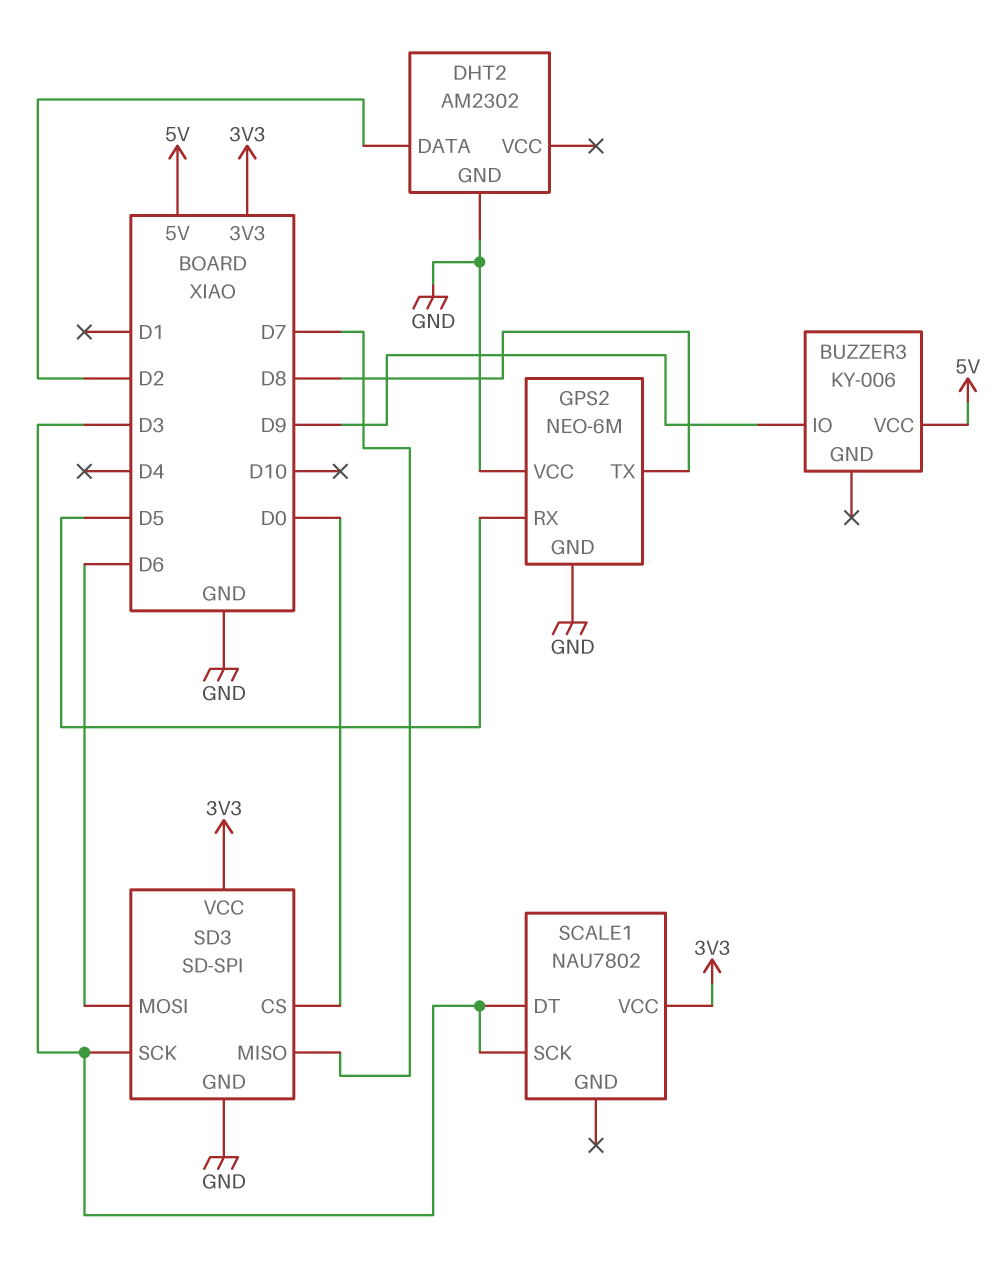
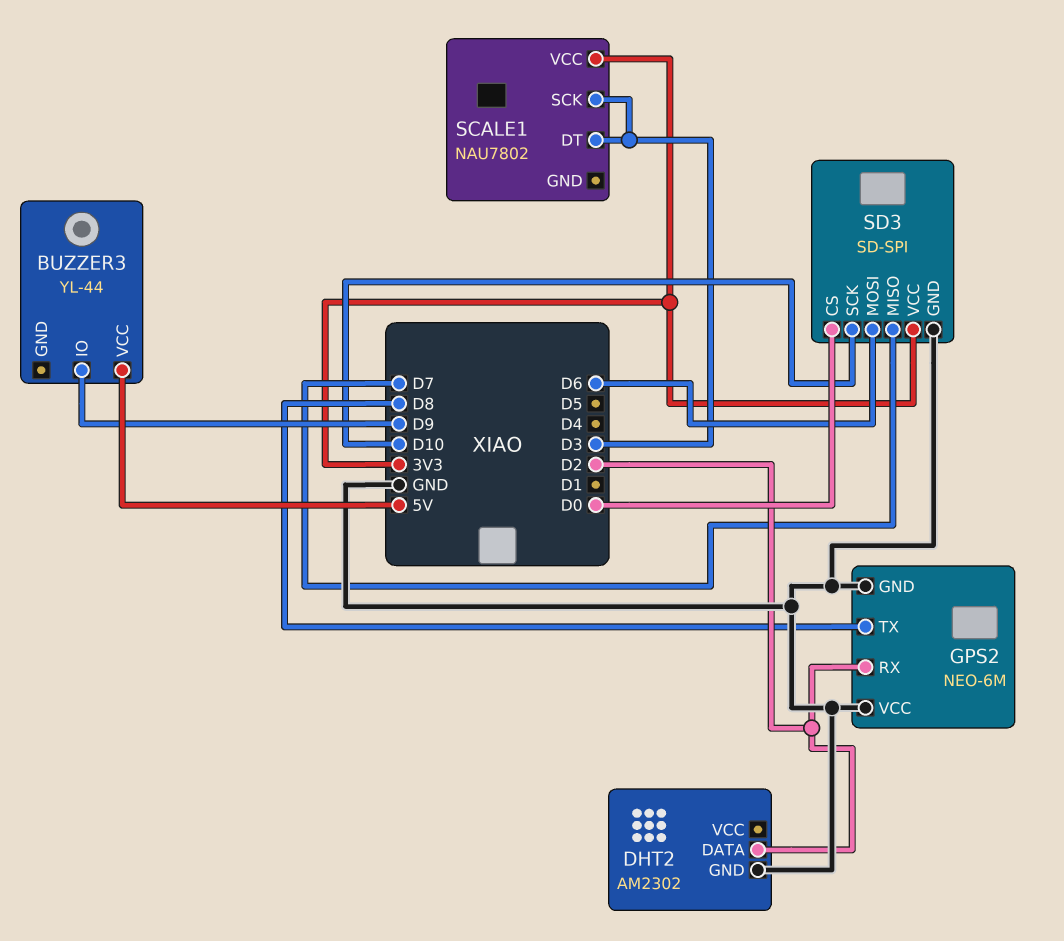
BUZZER3: KY-006 -> YL-44
GPS2 pin RX: D5 -> D2
SD3 pin SCK: D3 -> D10

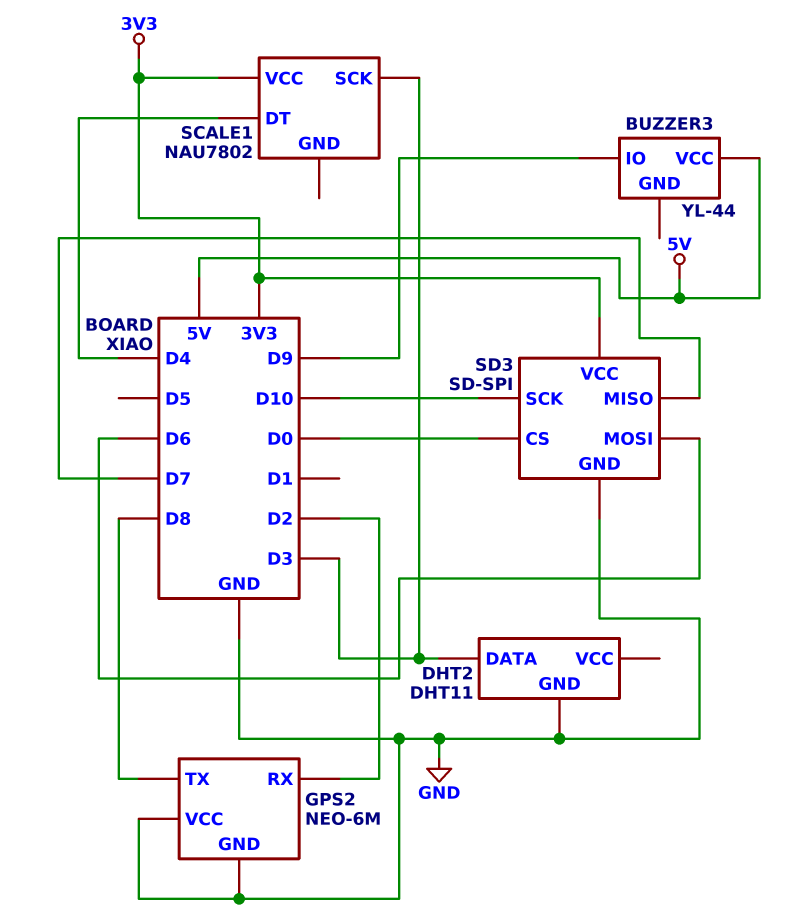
DHT2: AM2302 -> DHT11
DHT2 pin DATA: D2 -> D3
SCALE1 pin DT: D3 -> D4

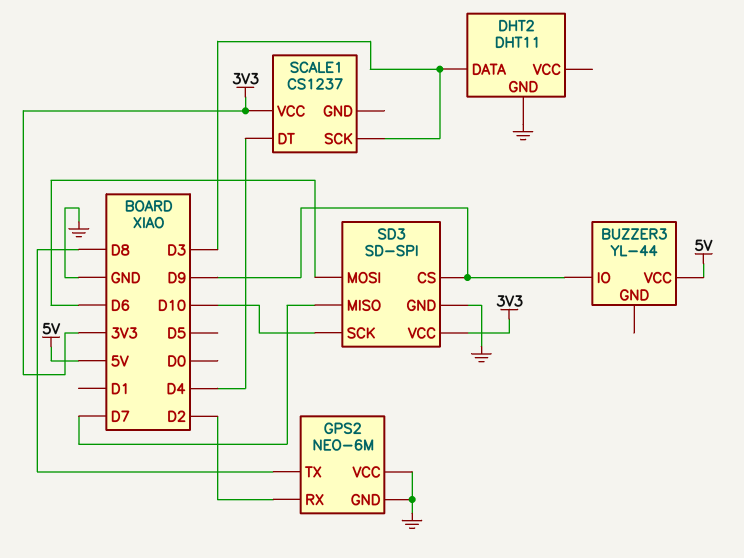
SCALE1: NAU7802 -> CS1237
SD3 pin CS: D0 -> D9

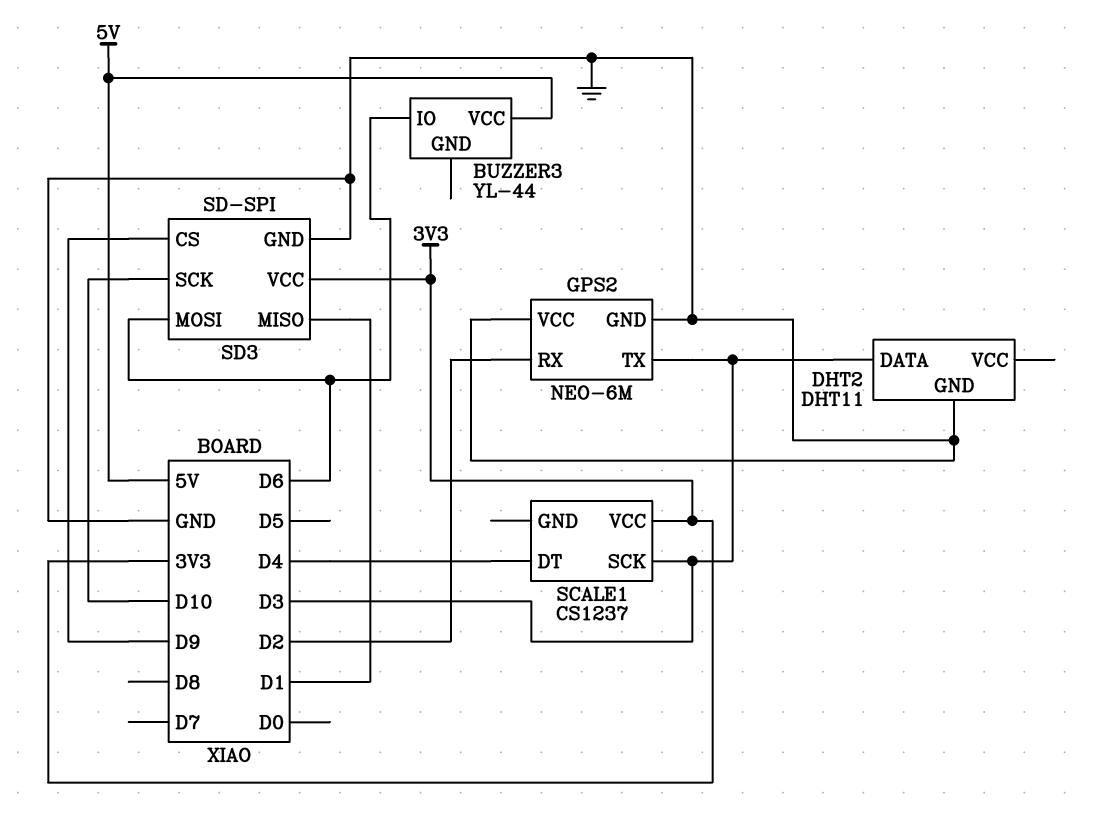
BUZZER3 pin IO: D9 -> D6
GPS2 pin TX: D8 -> D3
SD3 pin MISO: D7 -> D1

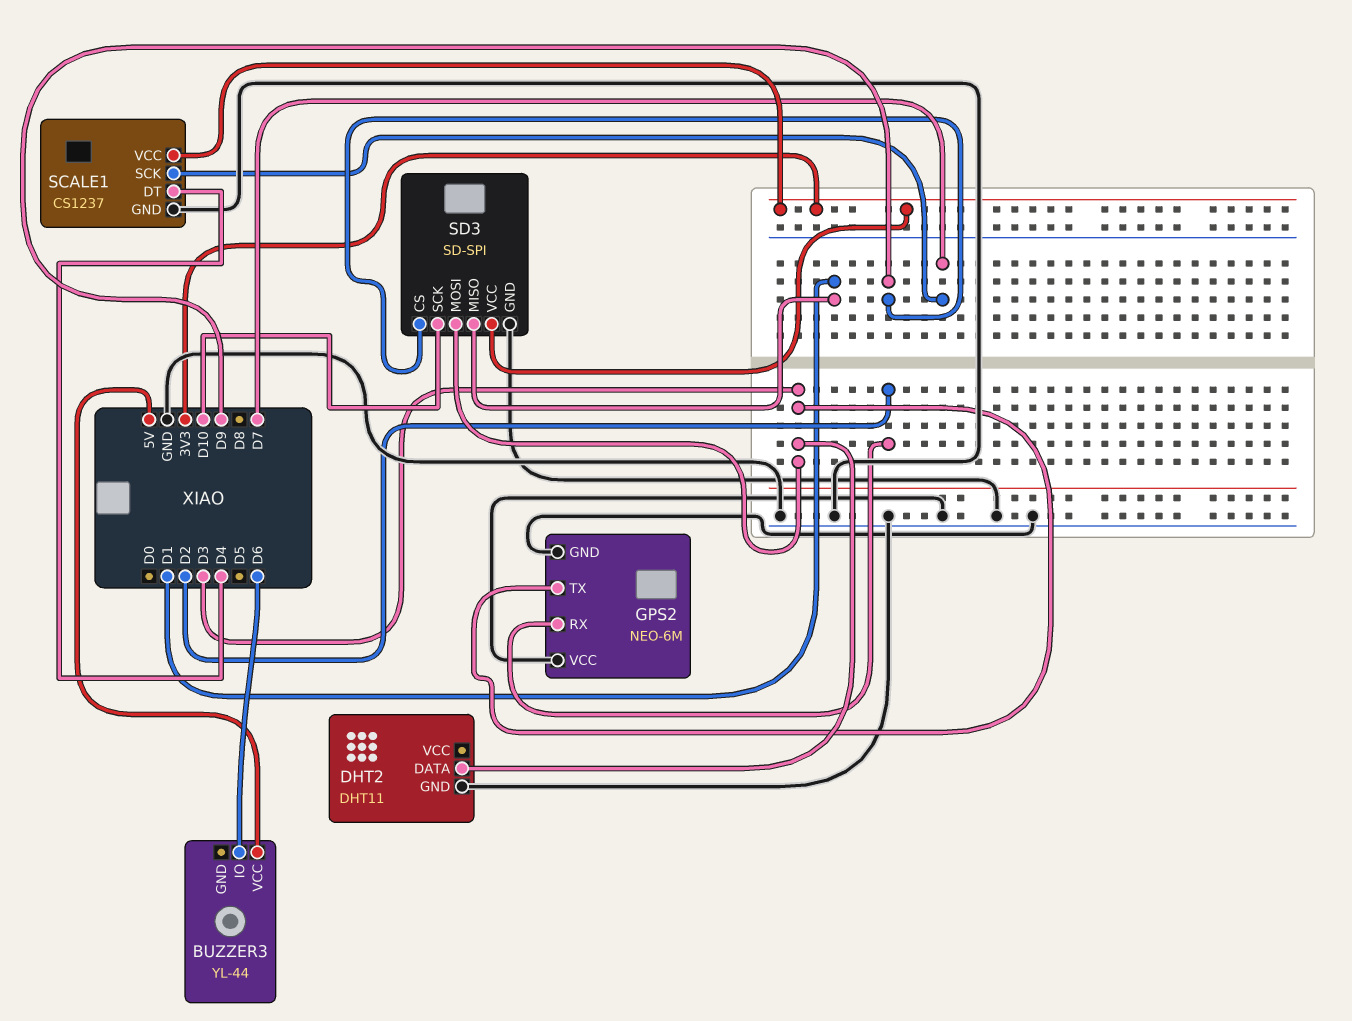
SCALE1 pin GND: none -> GND
SCALE1 pin SCK: D3 -> D7
SD3 pin MOSI: D6 -> D3

